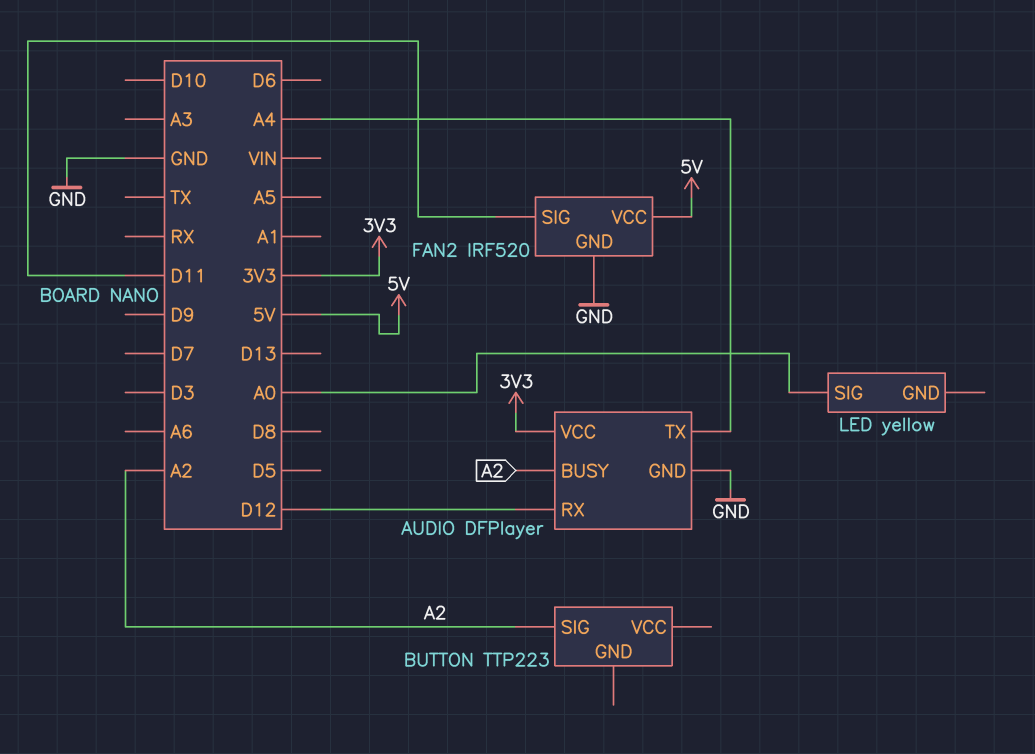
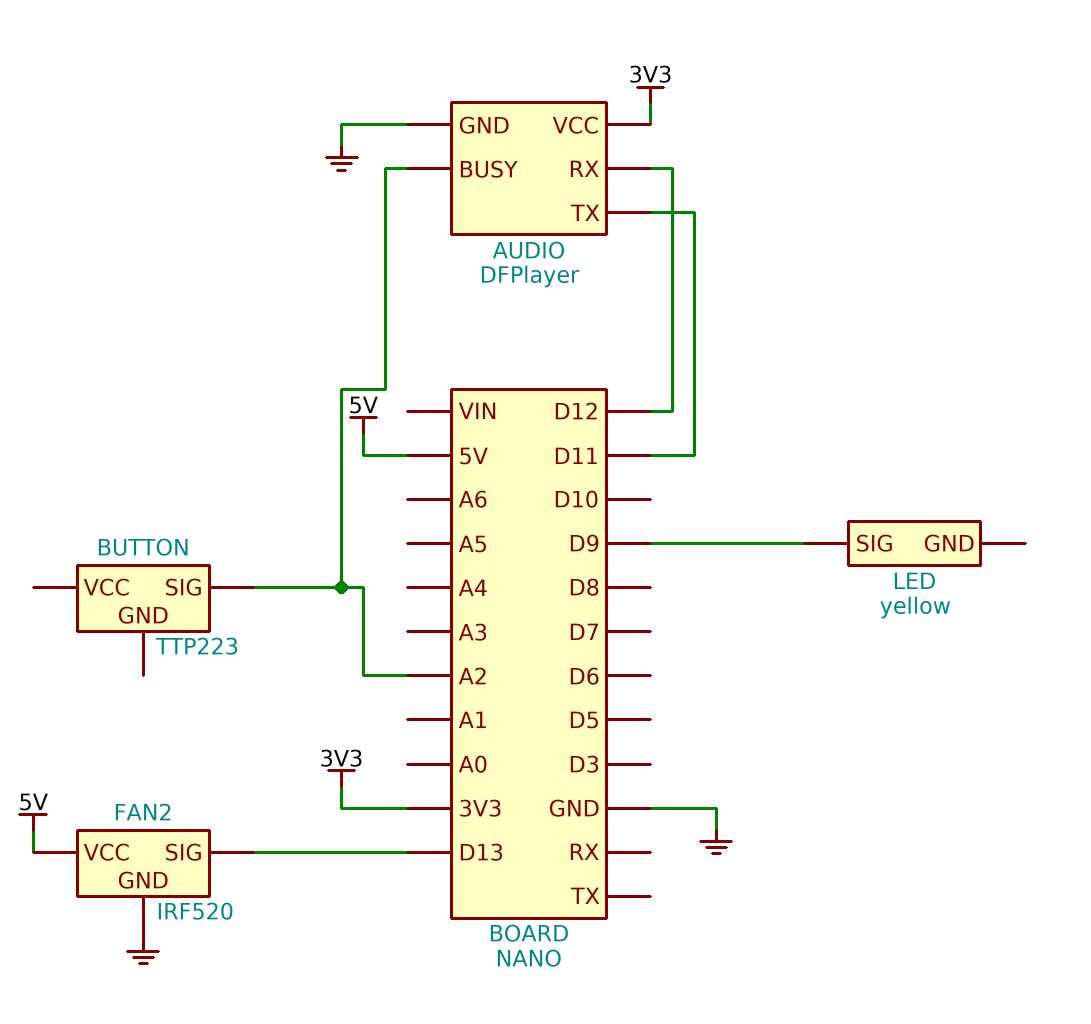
AUDIO pin TX: A4 -> D11
FAN2 pin SIG: D11 -> D13
LED pin SIG: A0 -> D9

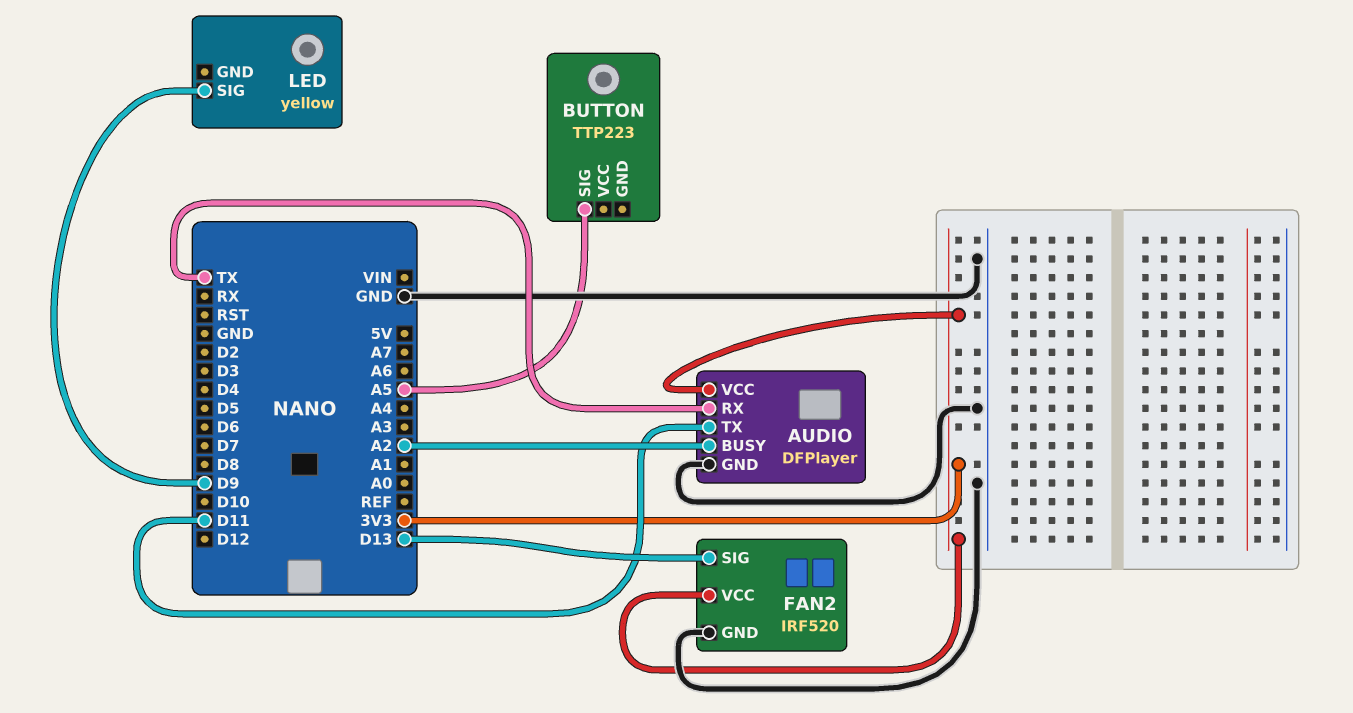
AUDIO pin RX: D12 -> TX
BUTTON pin SIG: A2 -> A5
FAN2 pin VCC: 5V -> 3V3

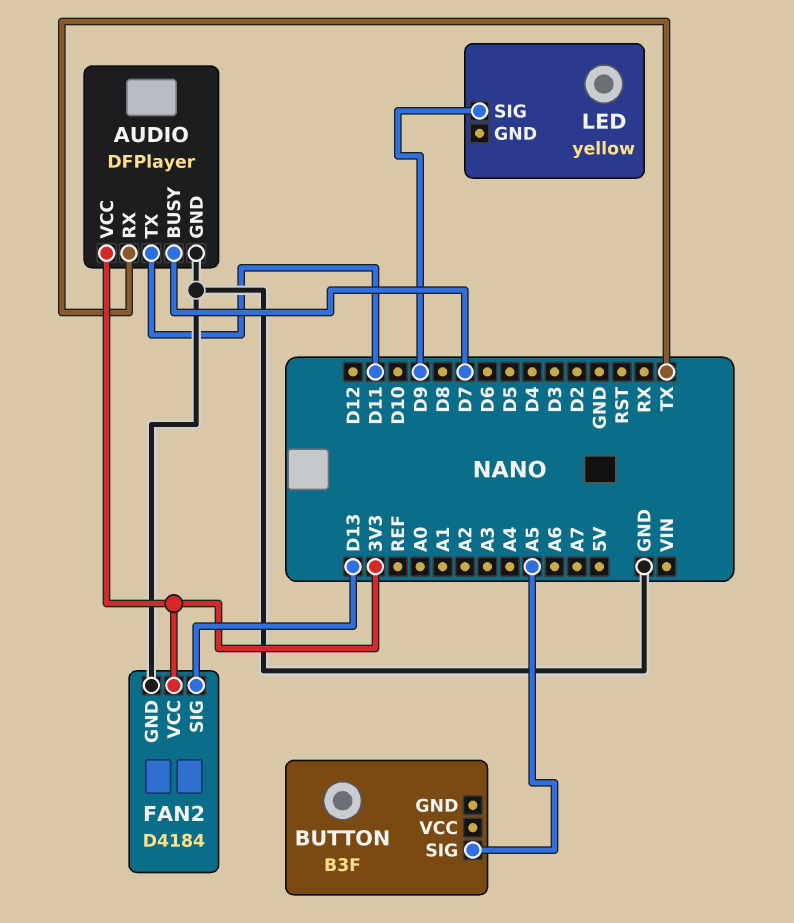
AUDIO pin BUSY: A2 -> D7
BUTTON: TTP223 -> B3F
FAN2: IRF520 -> D4184

